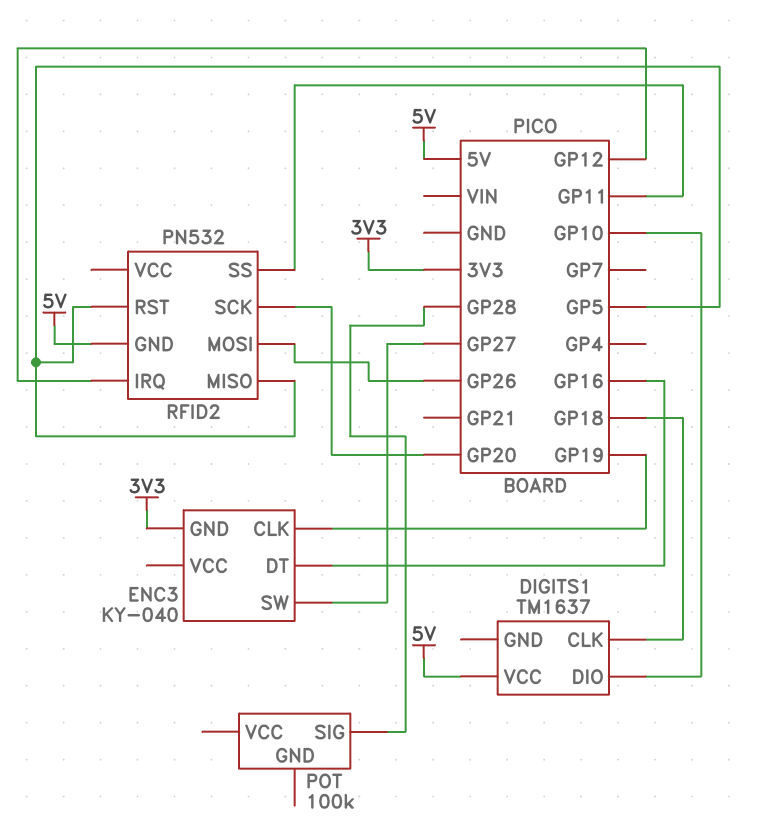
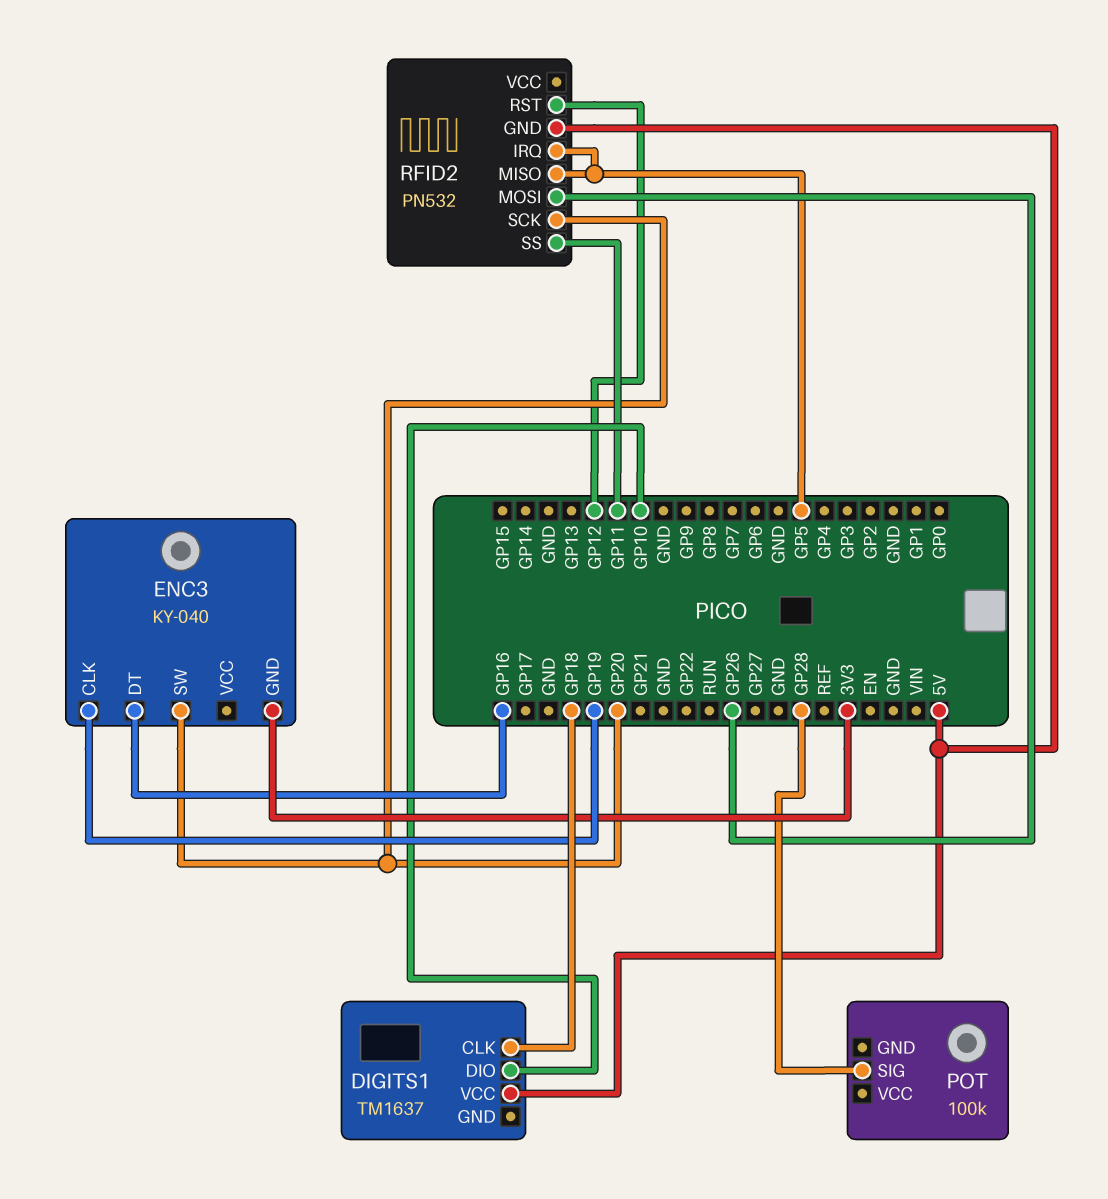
ENC3 pin SW: GP27 -> GP20
RFID2 pin IRQ: GP12 -> GP5
RFID2 pin RST: GP5 -> GP12

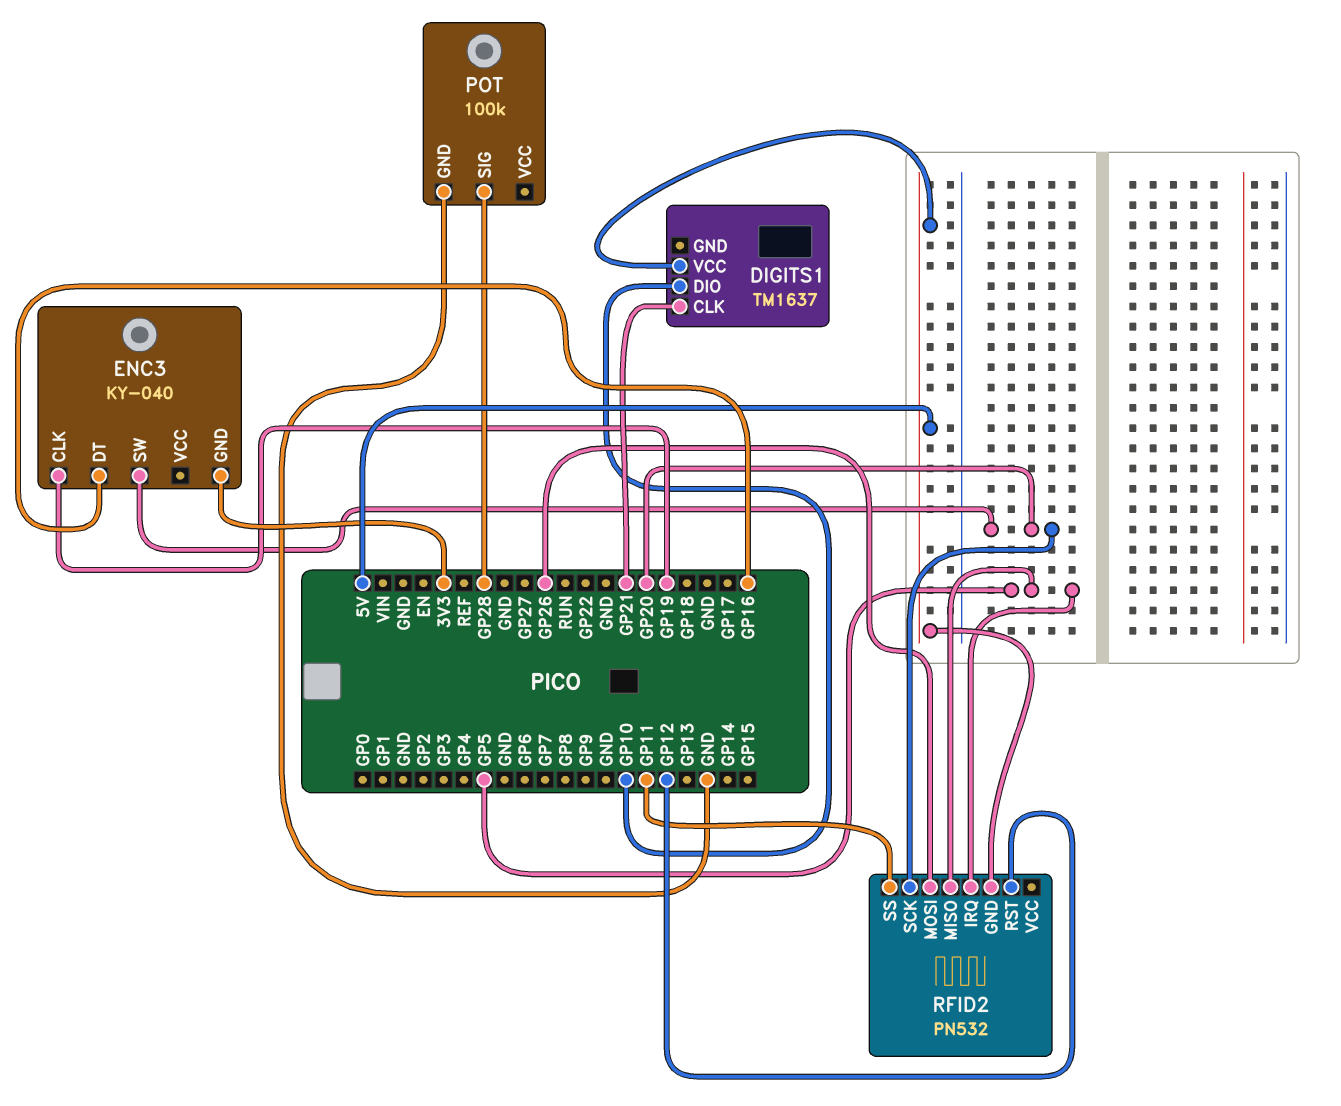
DIGITS1 pin CLK: GP18 -> GP21
POT pin GND: none -> GND

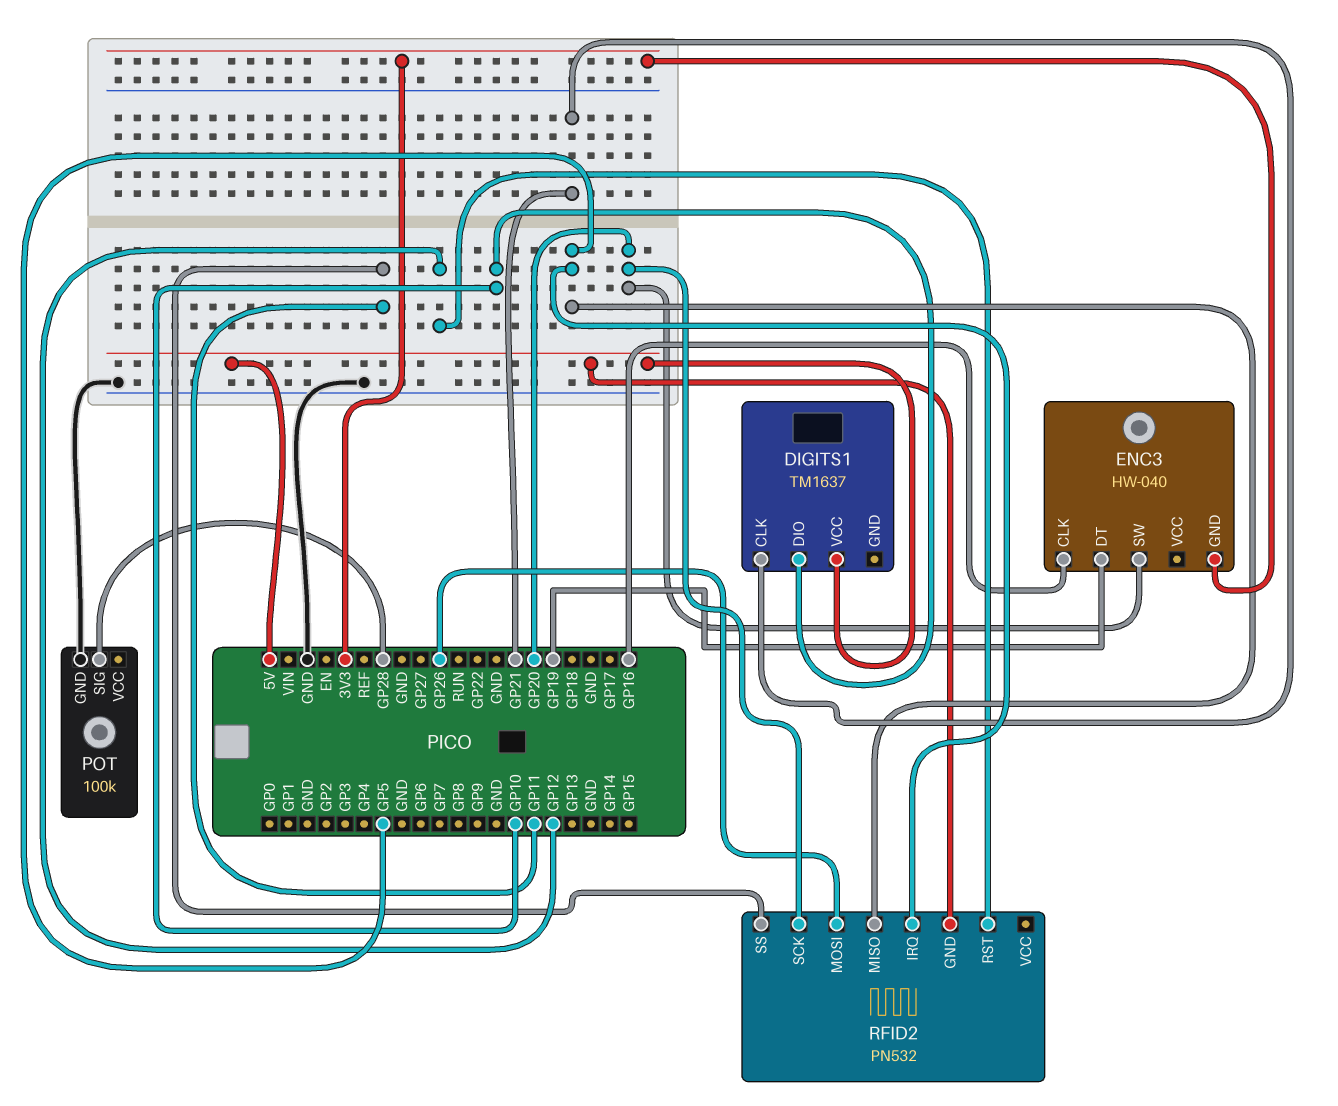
ENC3: KY-040 -> HW-040
ENC3 pin CLK: GP19 -> GP16
ENC3 pin DT: GP16 -> GP19

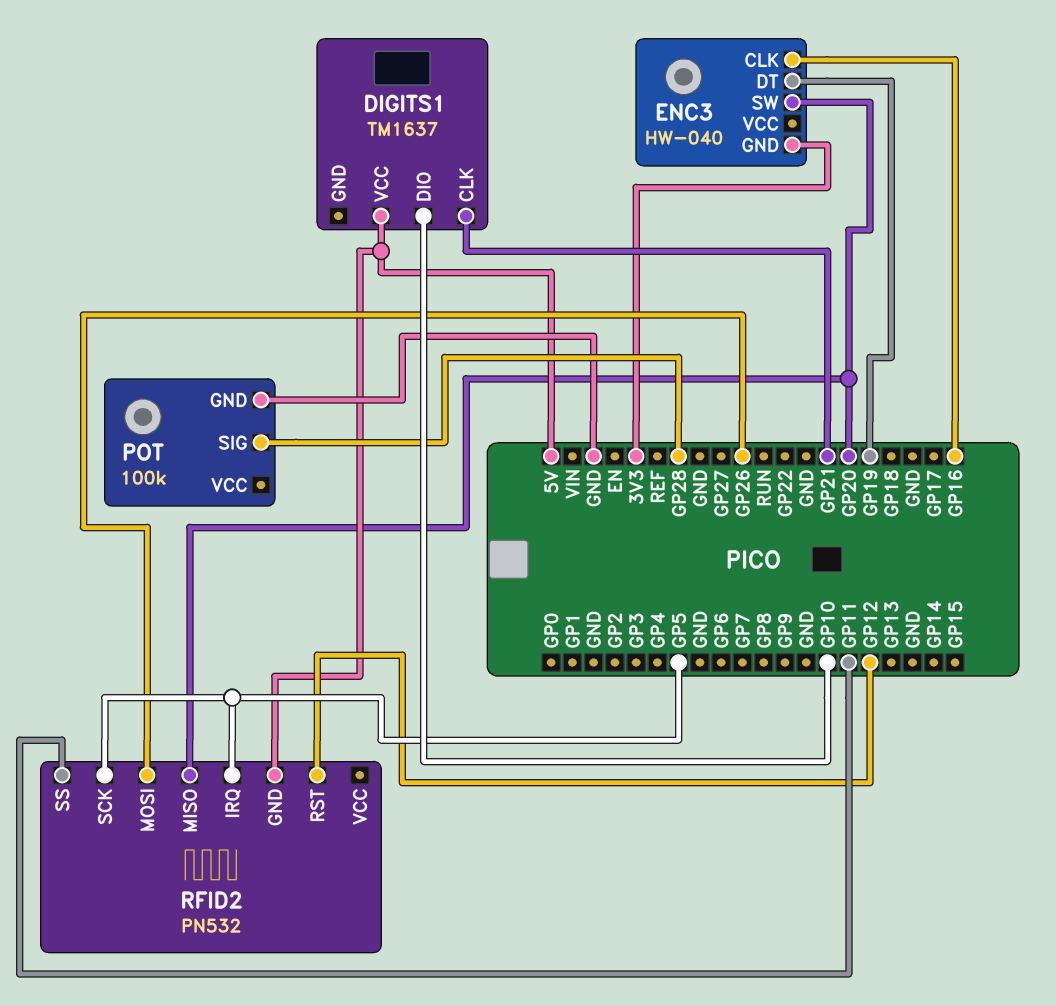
RFID2 pin MISO: GP5 -> GP20
RFID2 pin SCK: GP20 -> GP5

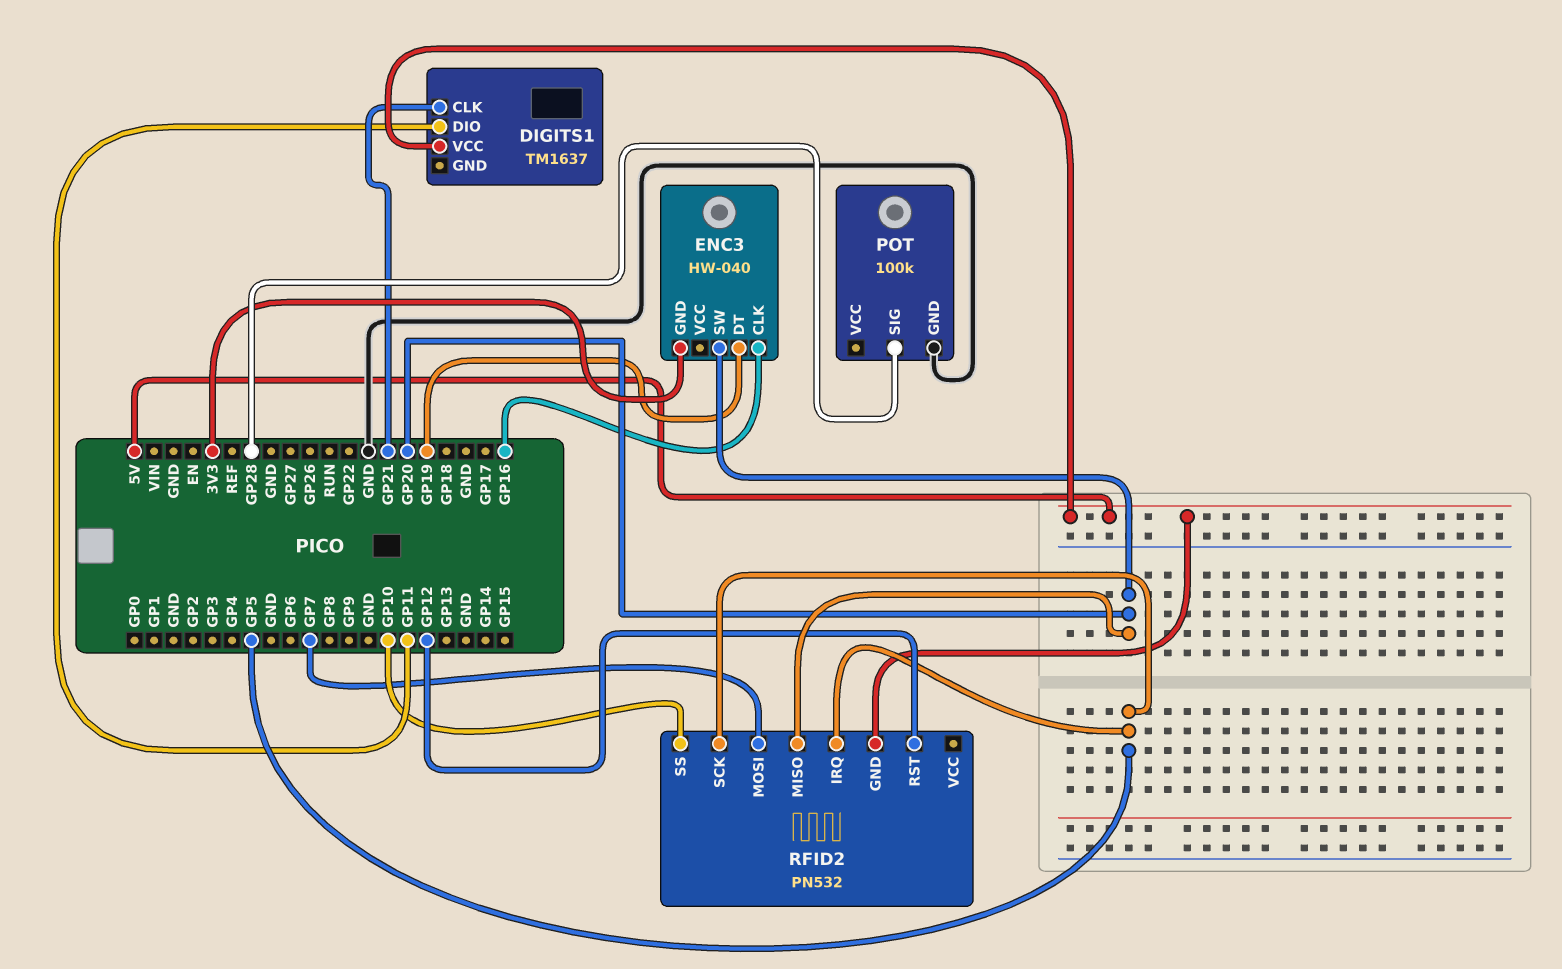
DIGITS1 pin DIO: GP10 -> GP11
RFID2 pin MOSI: GP26 -> GP7
RFID2 pin SS: GP11 -> GP10

